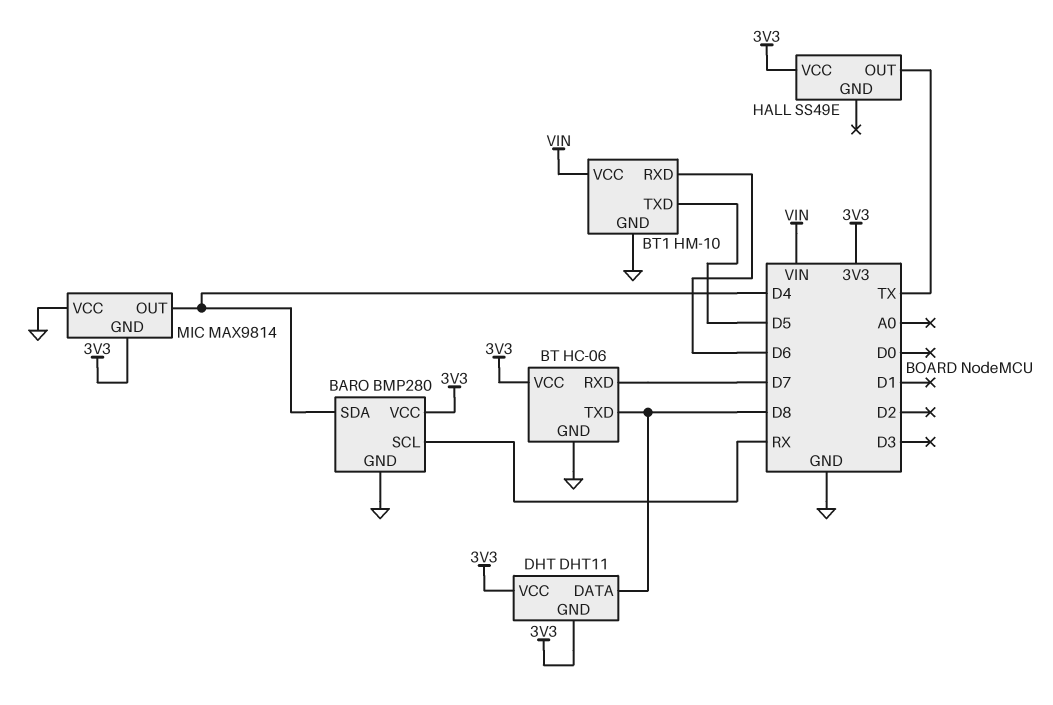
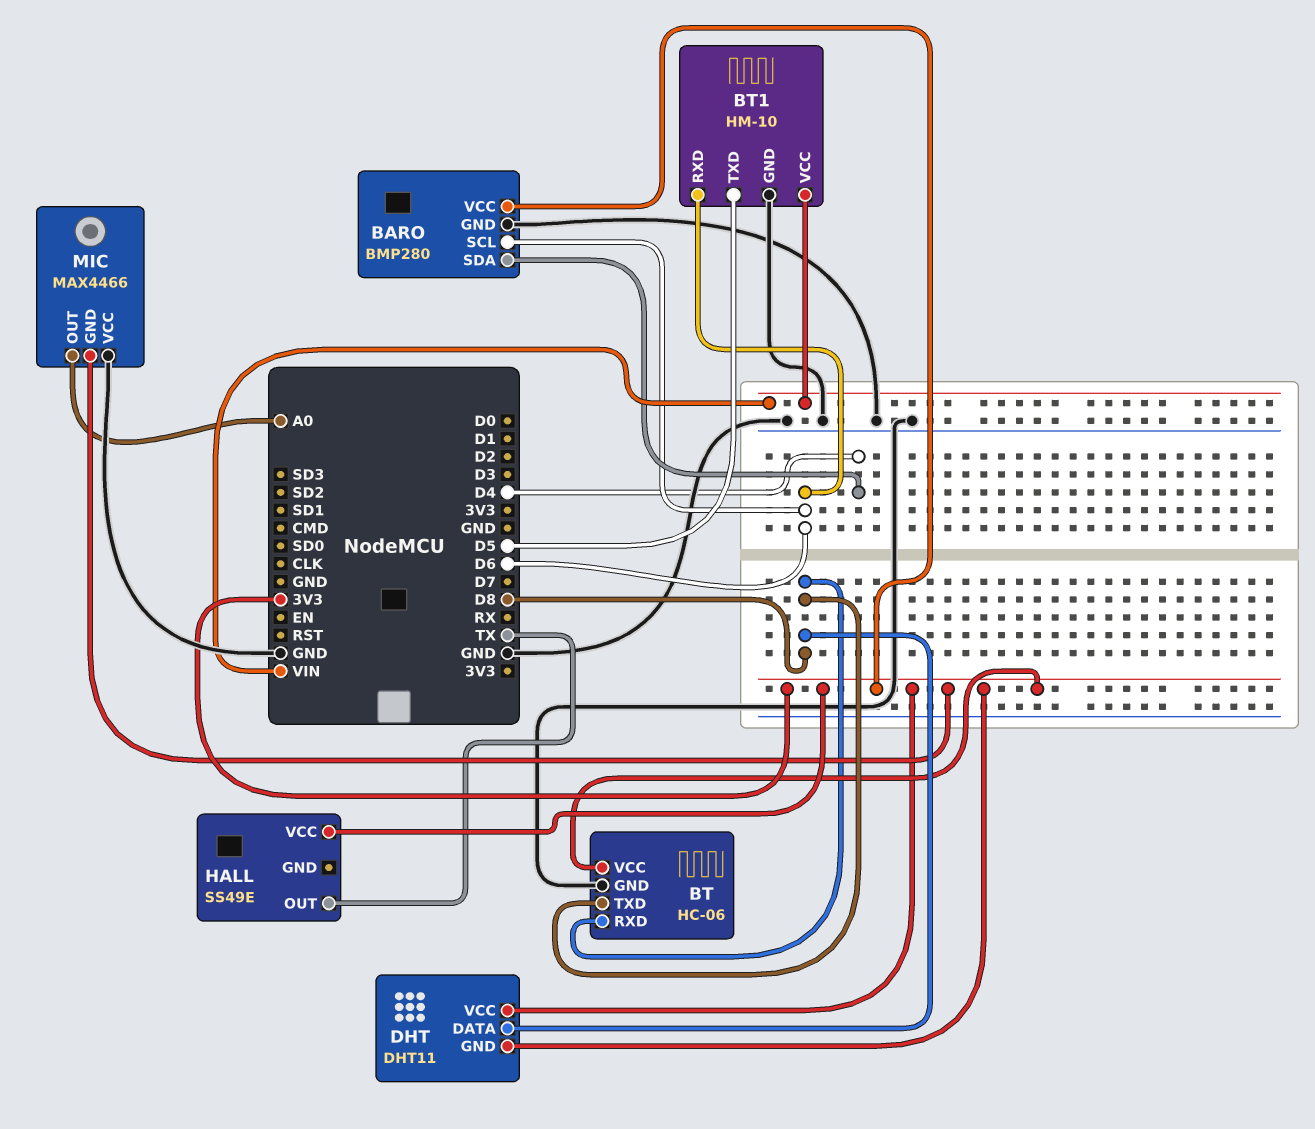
BARO pin SCL: RX -> D6
BT pin RXD: D7 -> D8
MIC: MAX9814 -> MAX4466
MIC pin OUT: D4 -> A0

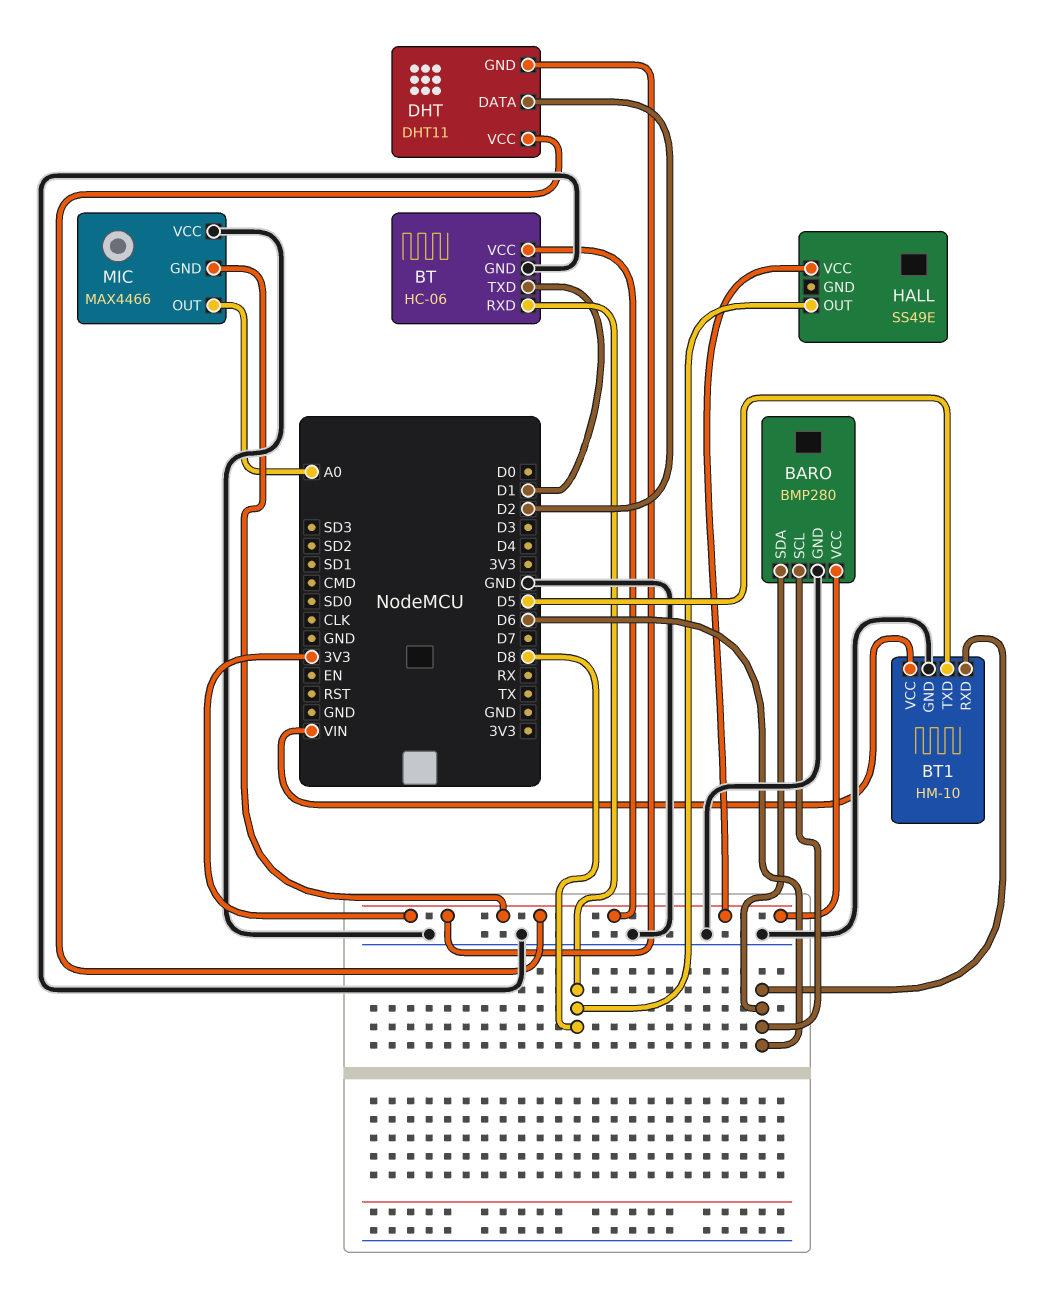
BARO pin SDA: D4 -> D6
BT pin TXD: D8 -> D1
DHT pin DATA: D8 -> D2
HALL pin OUT: TX -> D8

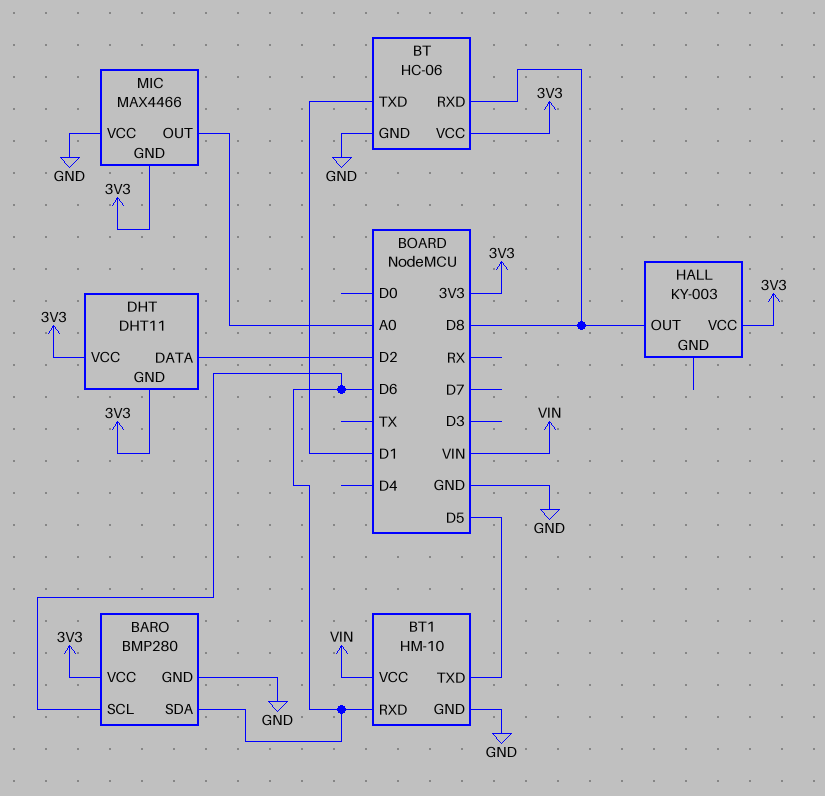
HALL: SS49E -> KY-003

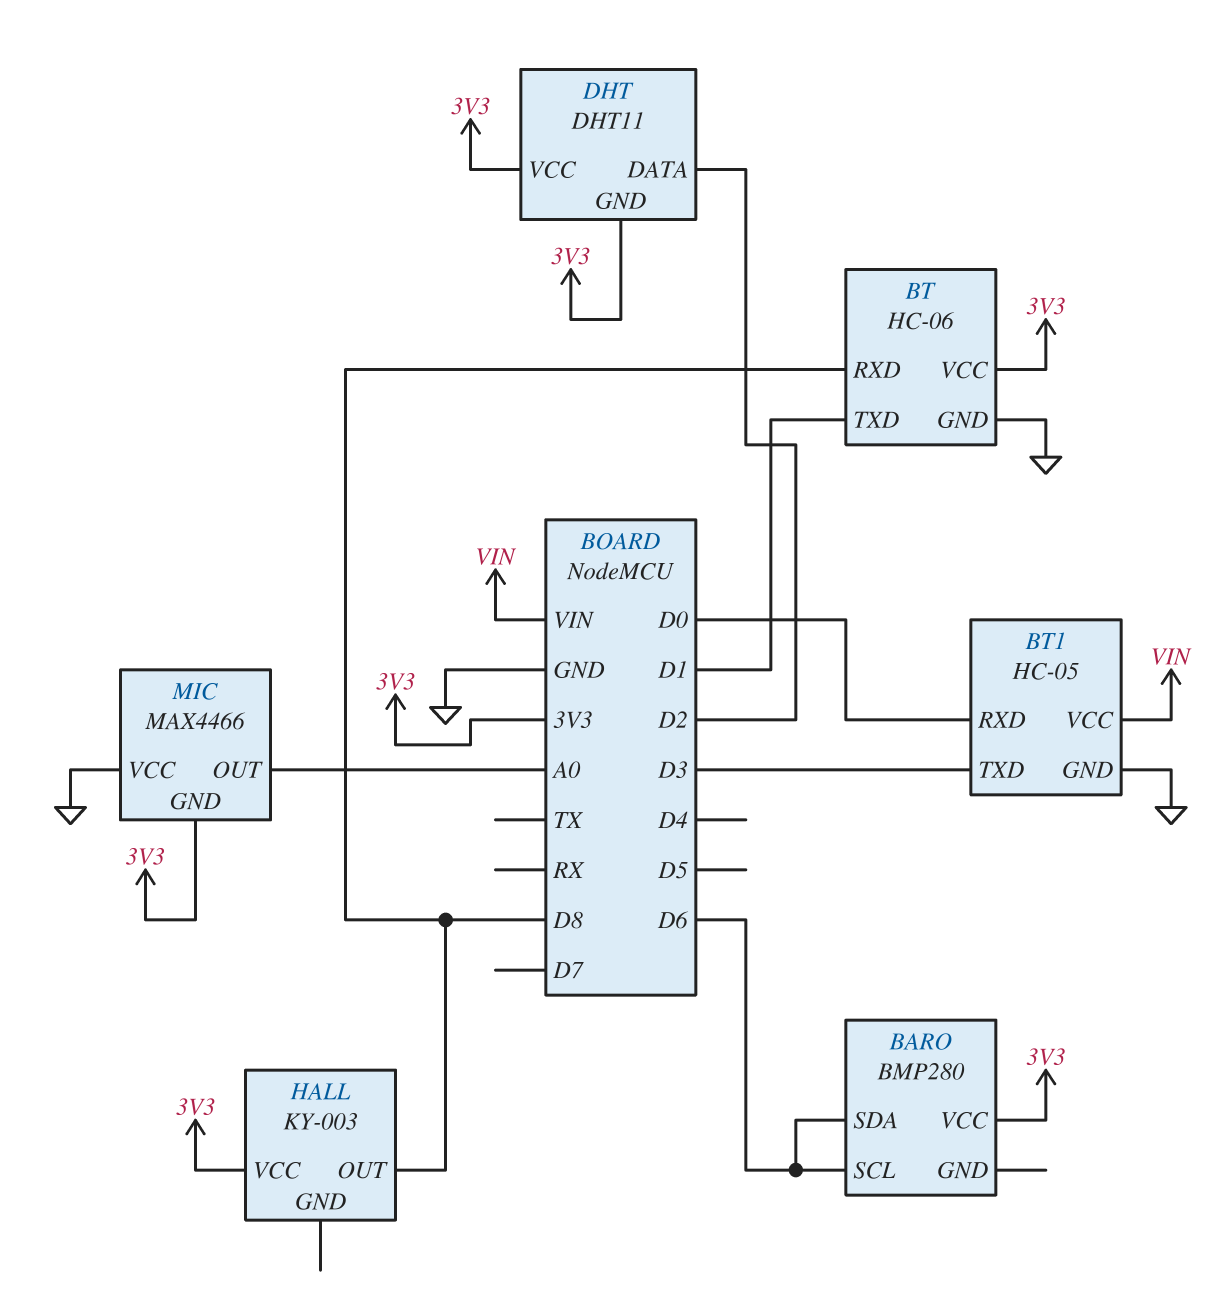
BARO pin GND: GND -> none
BT1: HM-10 -> HC-05
BT1 pin RXD: D6 -> D0
BT1 pin TXD: D5 -> D3

